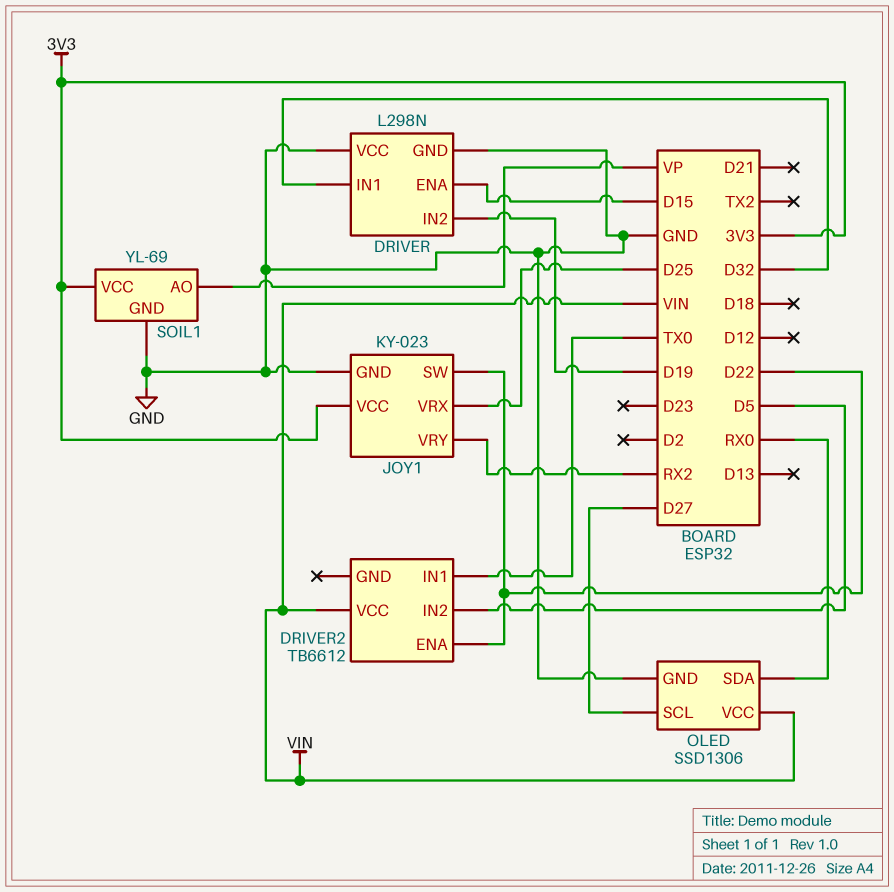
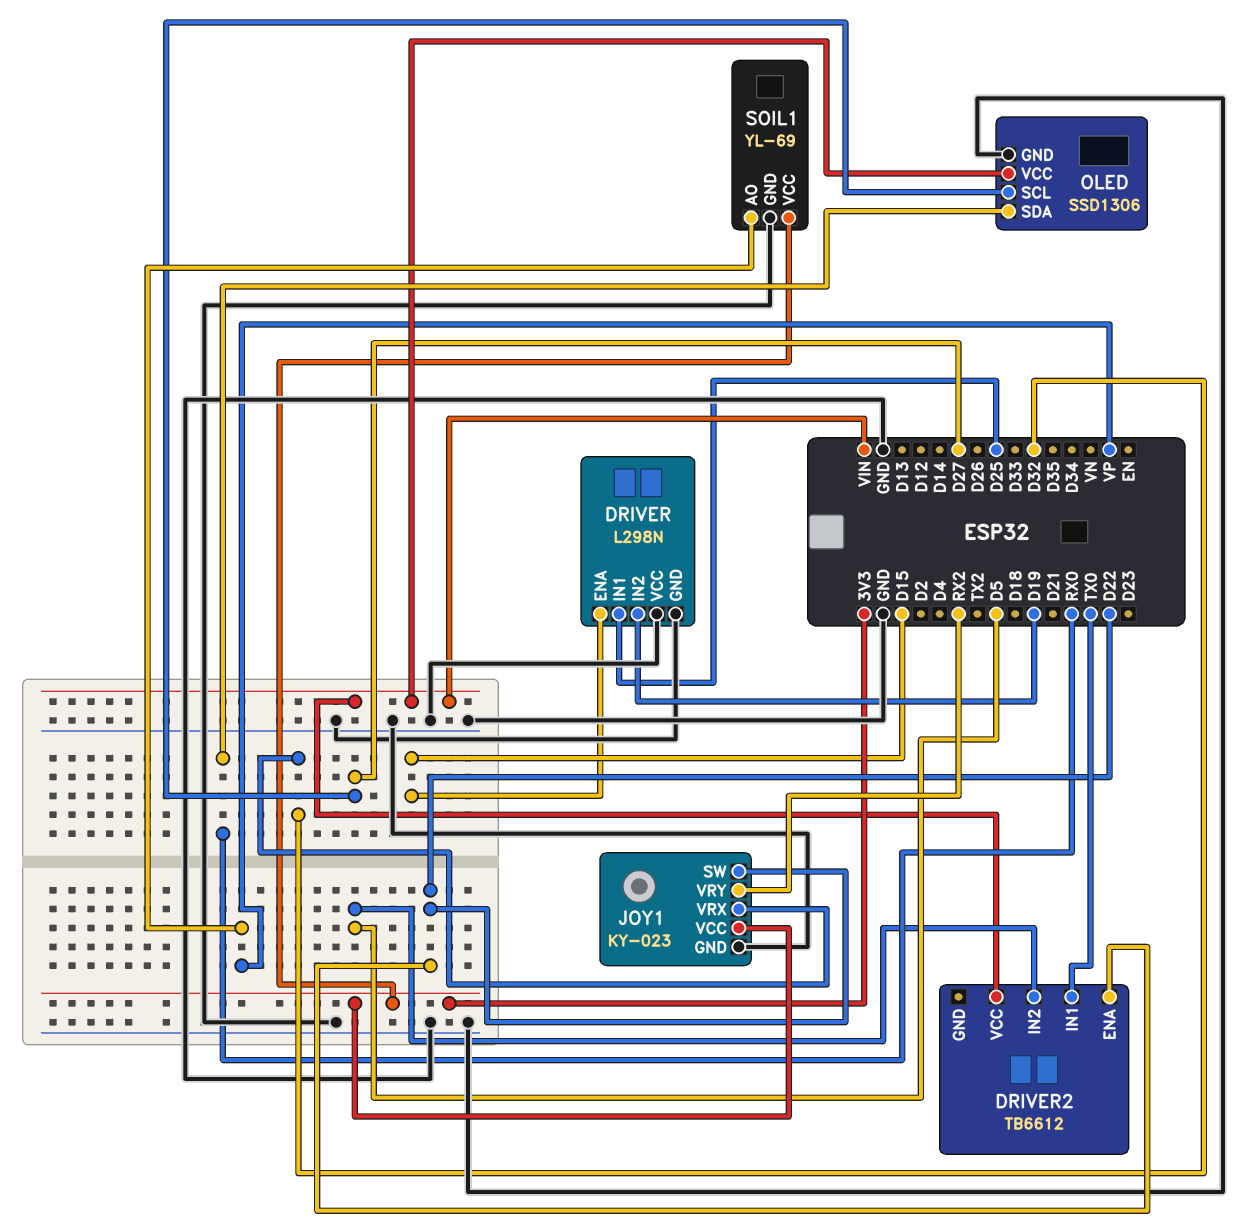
DRIVER pin IN1: D32 -> D25
JOY1 pin VRX: D25 -> D32

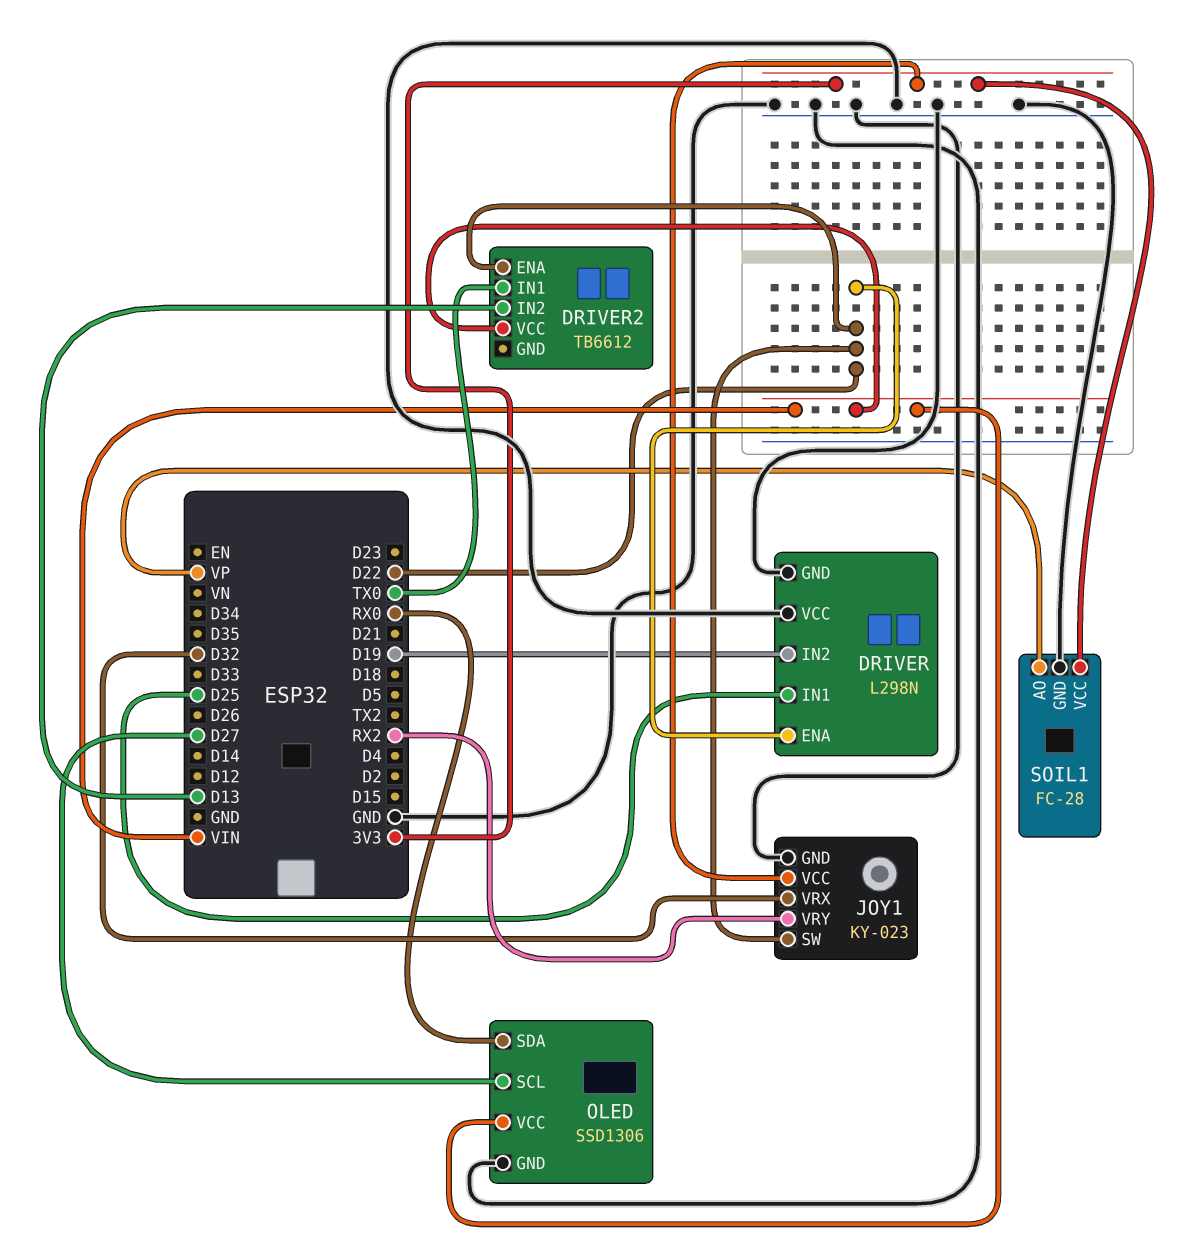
DRIVER pin ENA: D15 -> D22
DRIVER2 pin IN2: D5 -> D13
SOIL1: YL-69 -> FC-28

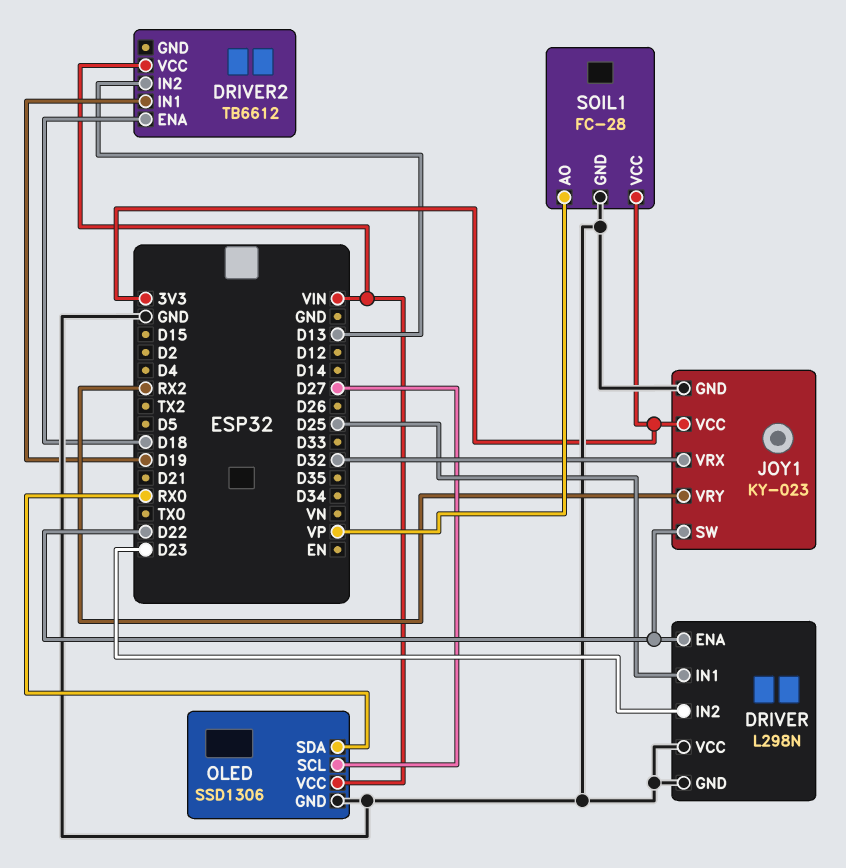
DRIVER pin IN2: D19 -> D23
DRIVER2 pin ENA: D22 -> D18
DRIVER2 pin IN1: TX0 -> D19

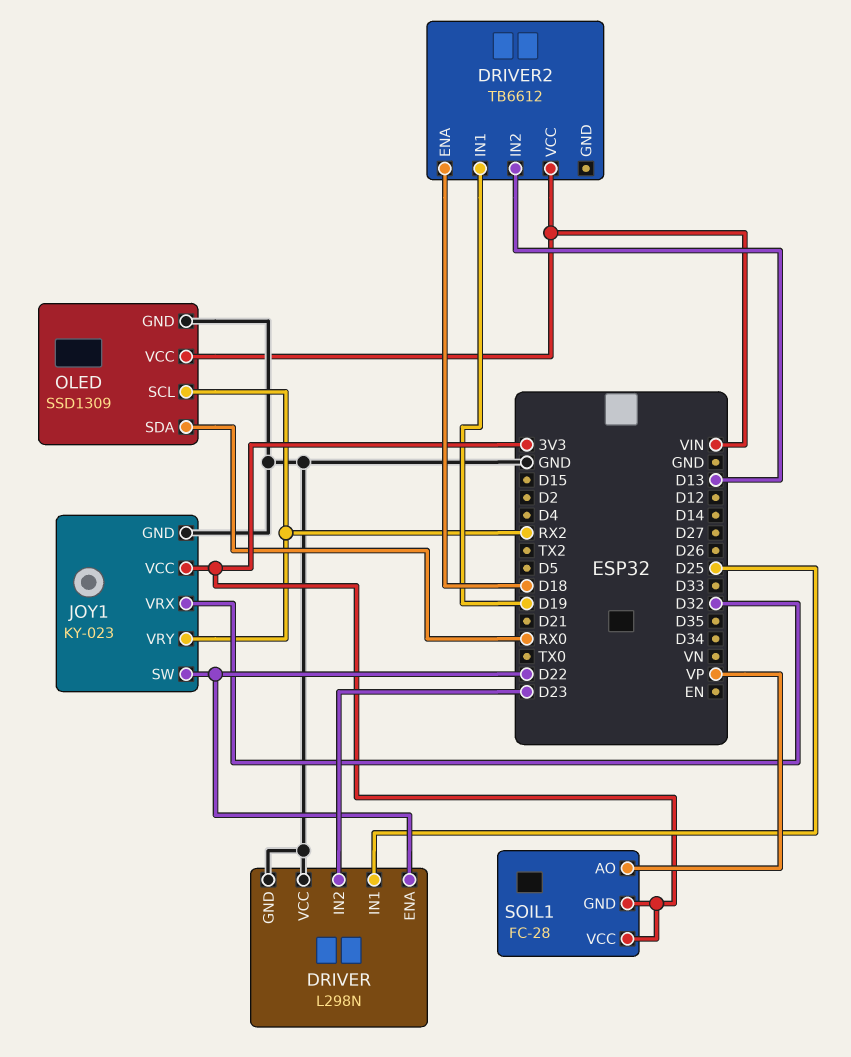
OLED: SSD1306 -> SSD1309
OLED pin SCL: D27 -> RX2
SOIL1 pin GND: GND -> 3V3

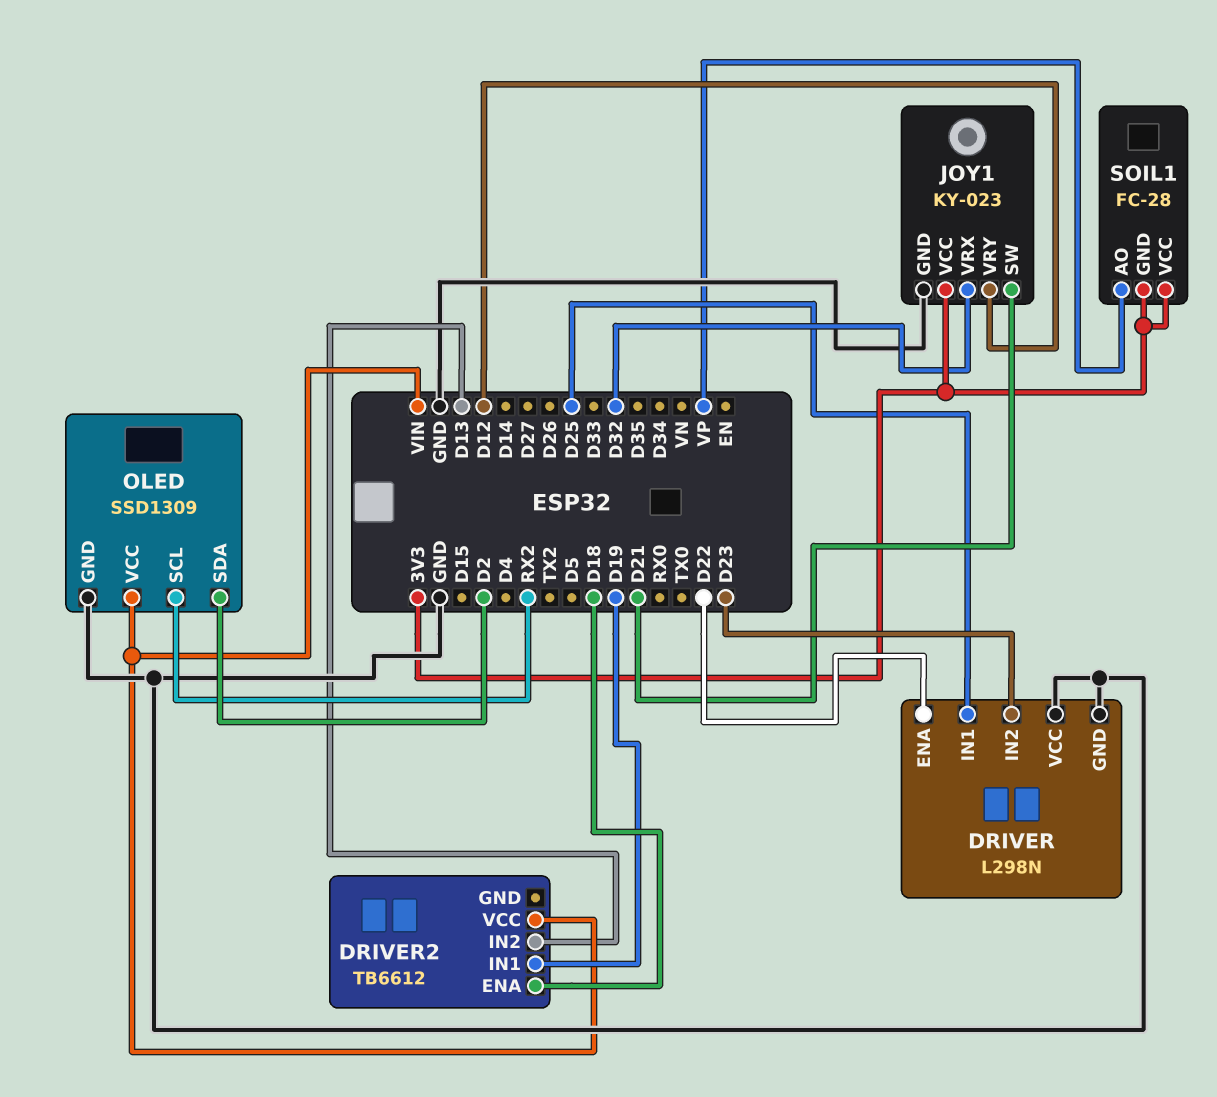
JOY1 pin SW: D22 -> D21
JOY1 pin VRY: RX2 -> D12
OLED pin SDA: RX0 -> D2

